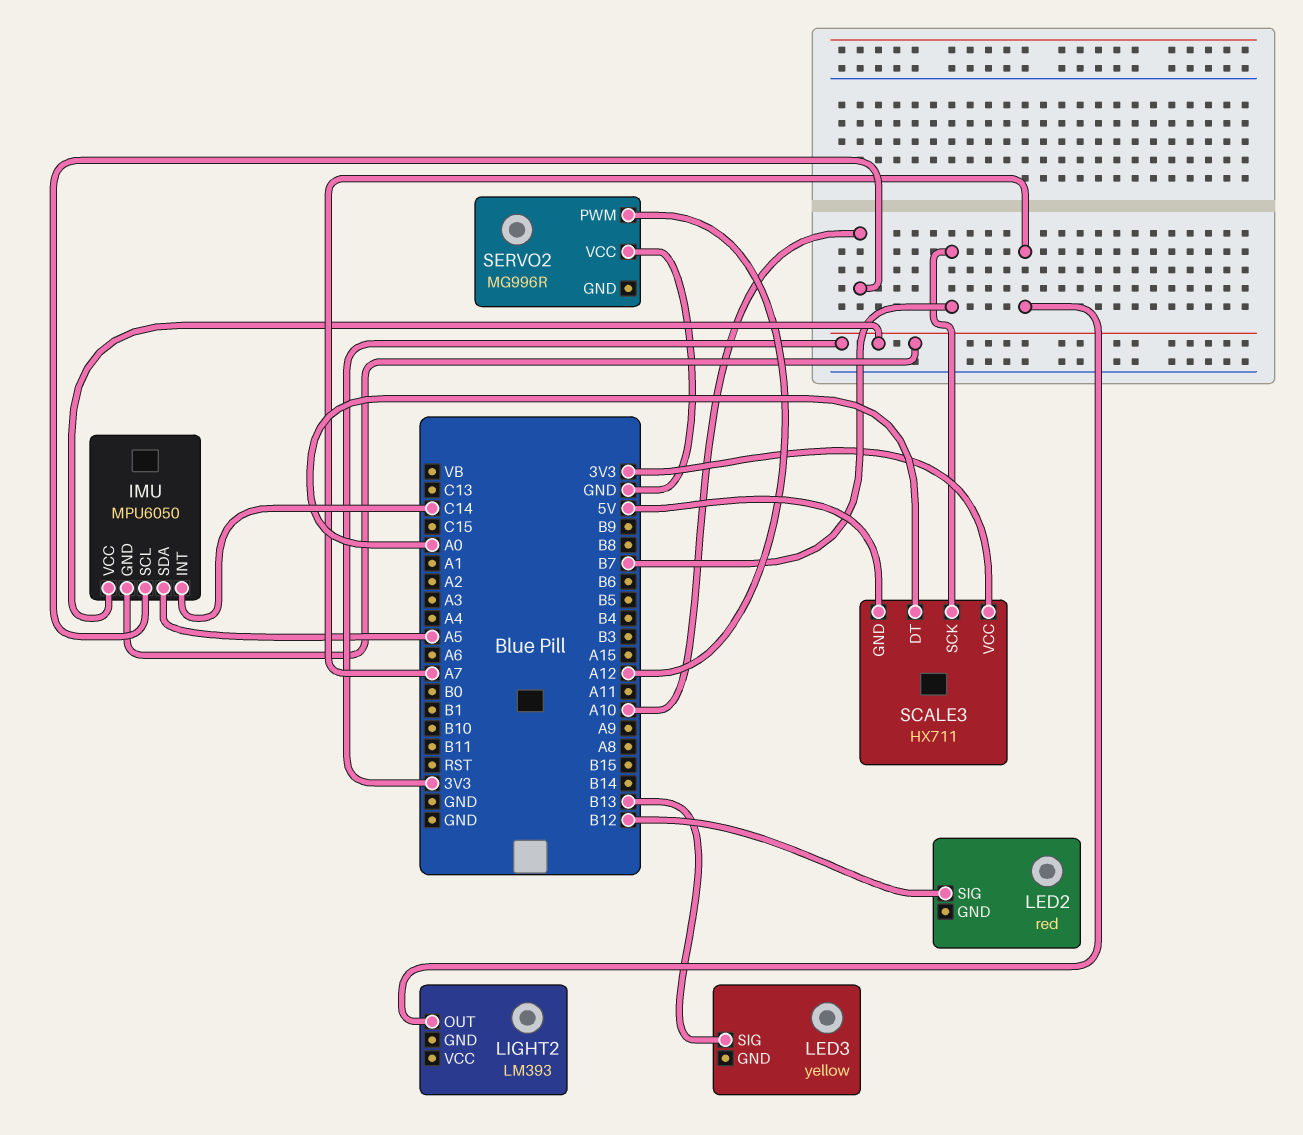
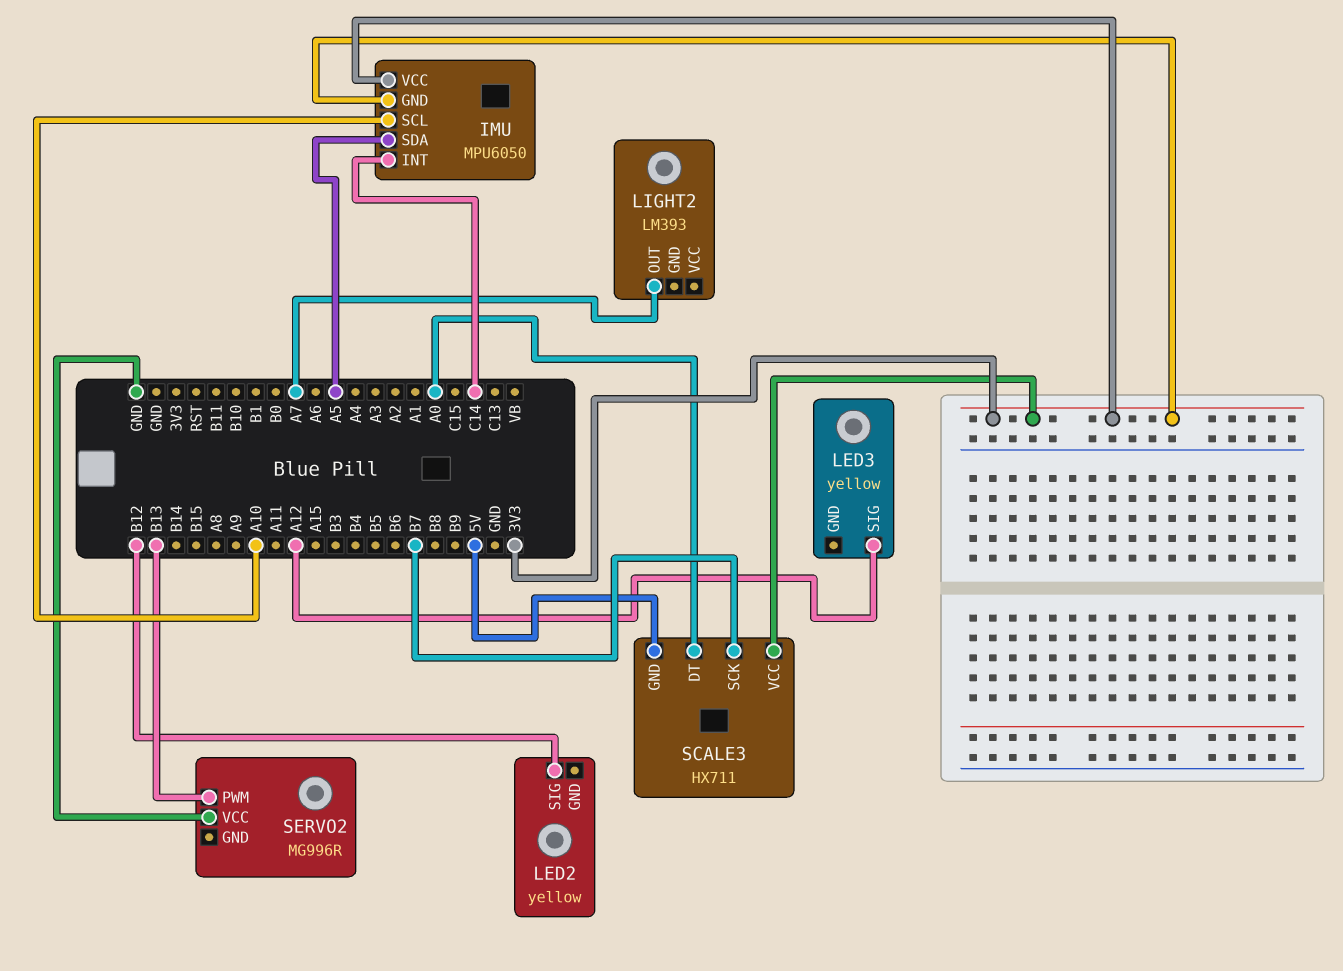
LED2: red -> yellow
LED3 pin SIG: B13 -> A12
SERVO2 pin PWM: A12 -> B13

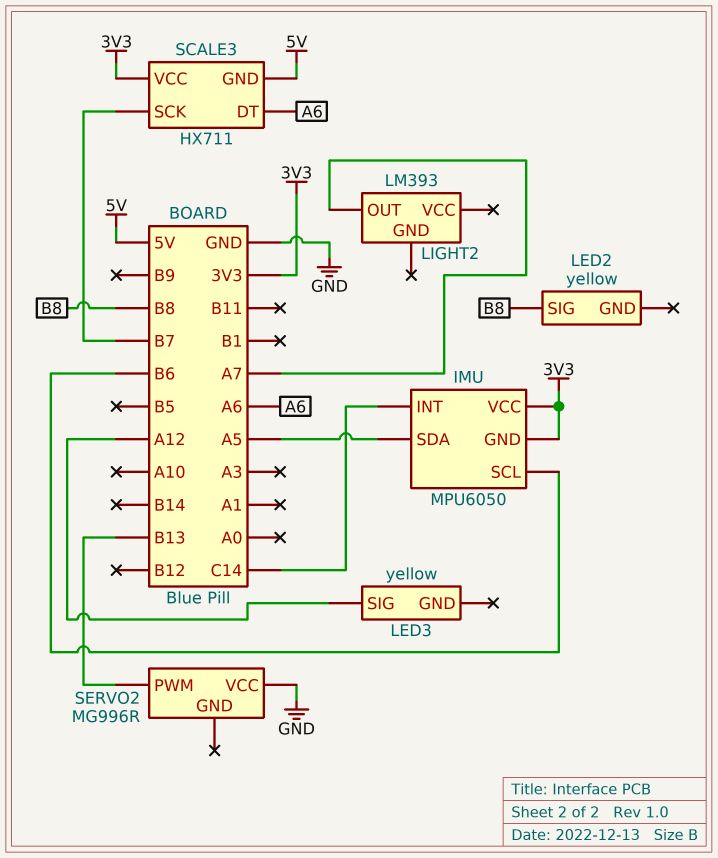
IMU pin SCL: A10 -> B6
LED2 pin SIG: B12 -> B8
SCALE3 pin DT: A0 -> A6

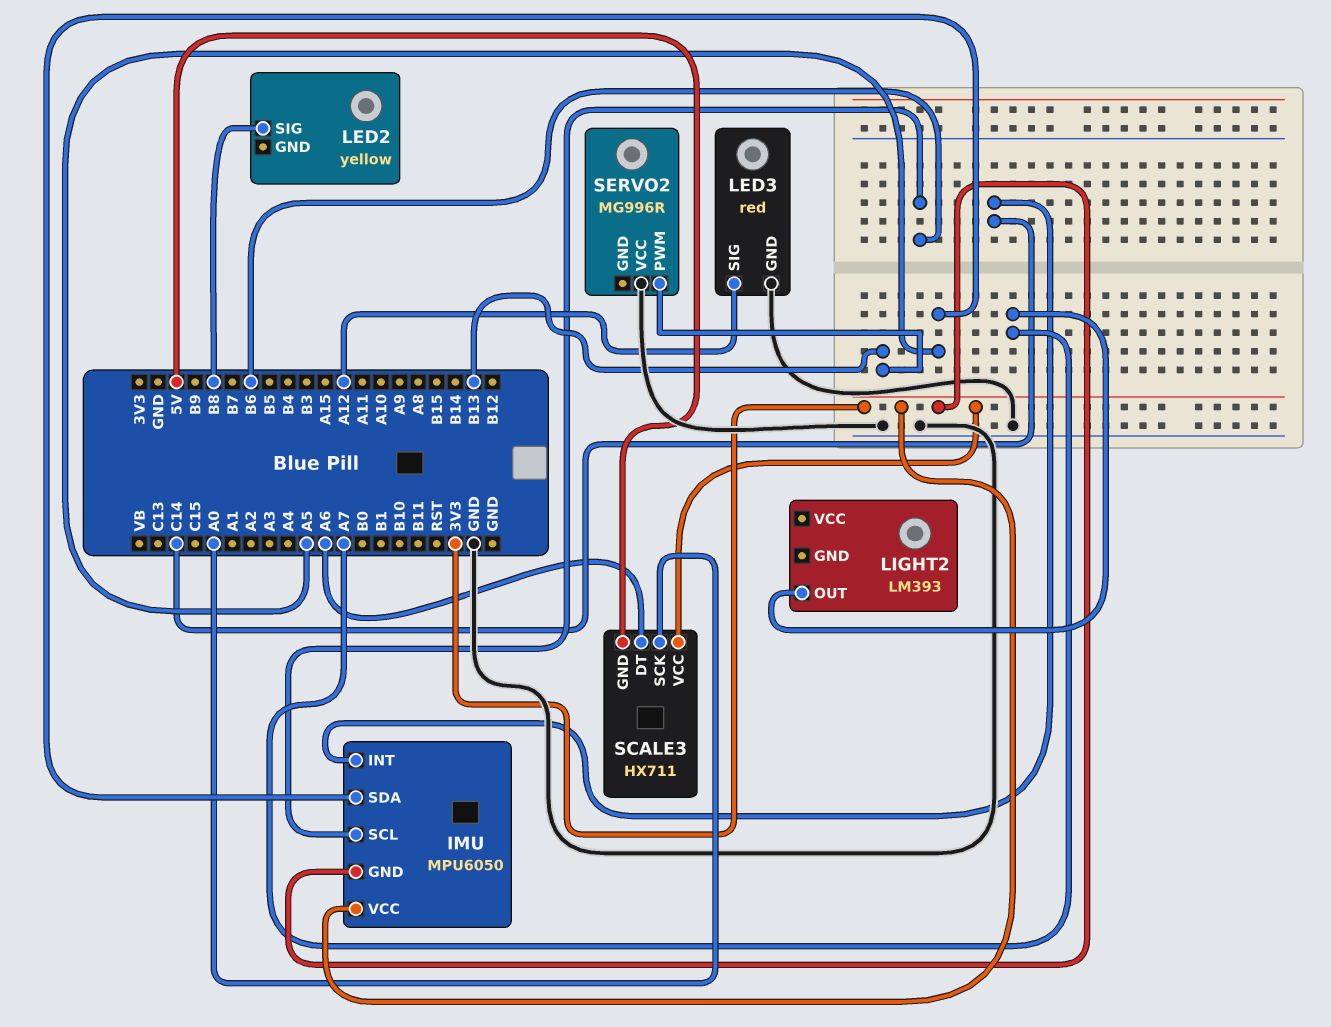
LED3: yellow -> red
LED3 pin GND: none -> GND
SCALE3 pin SCK: B7 -> A0

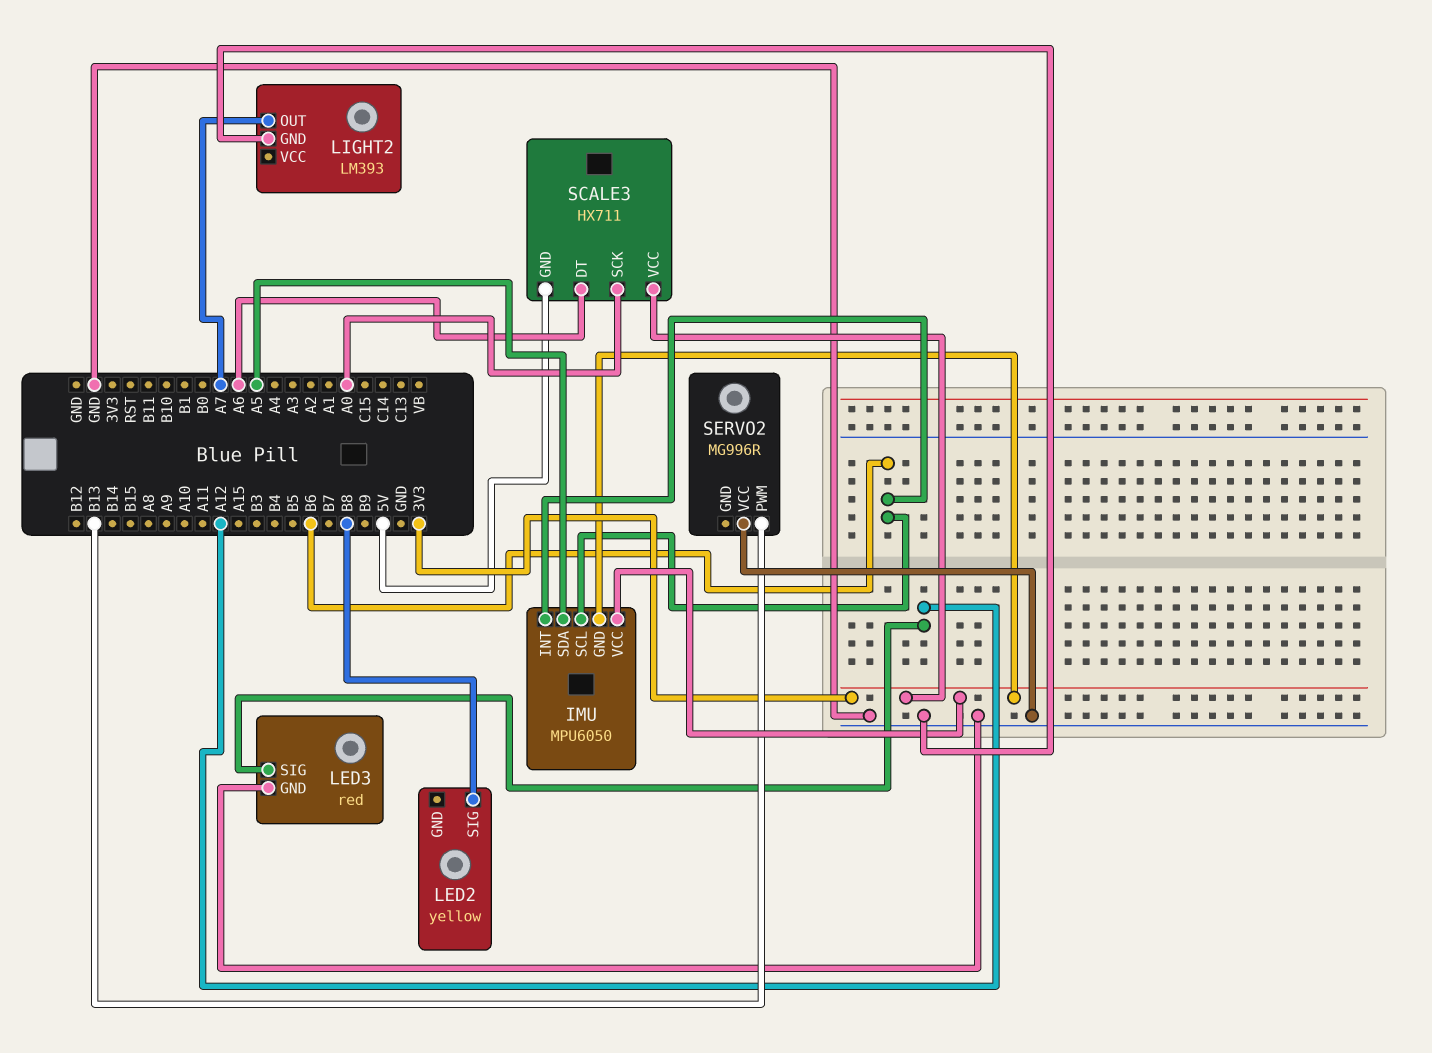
IMU pin INT: C14 -> B6
LIGHT2 pin GND: none -> GND

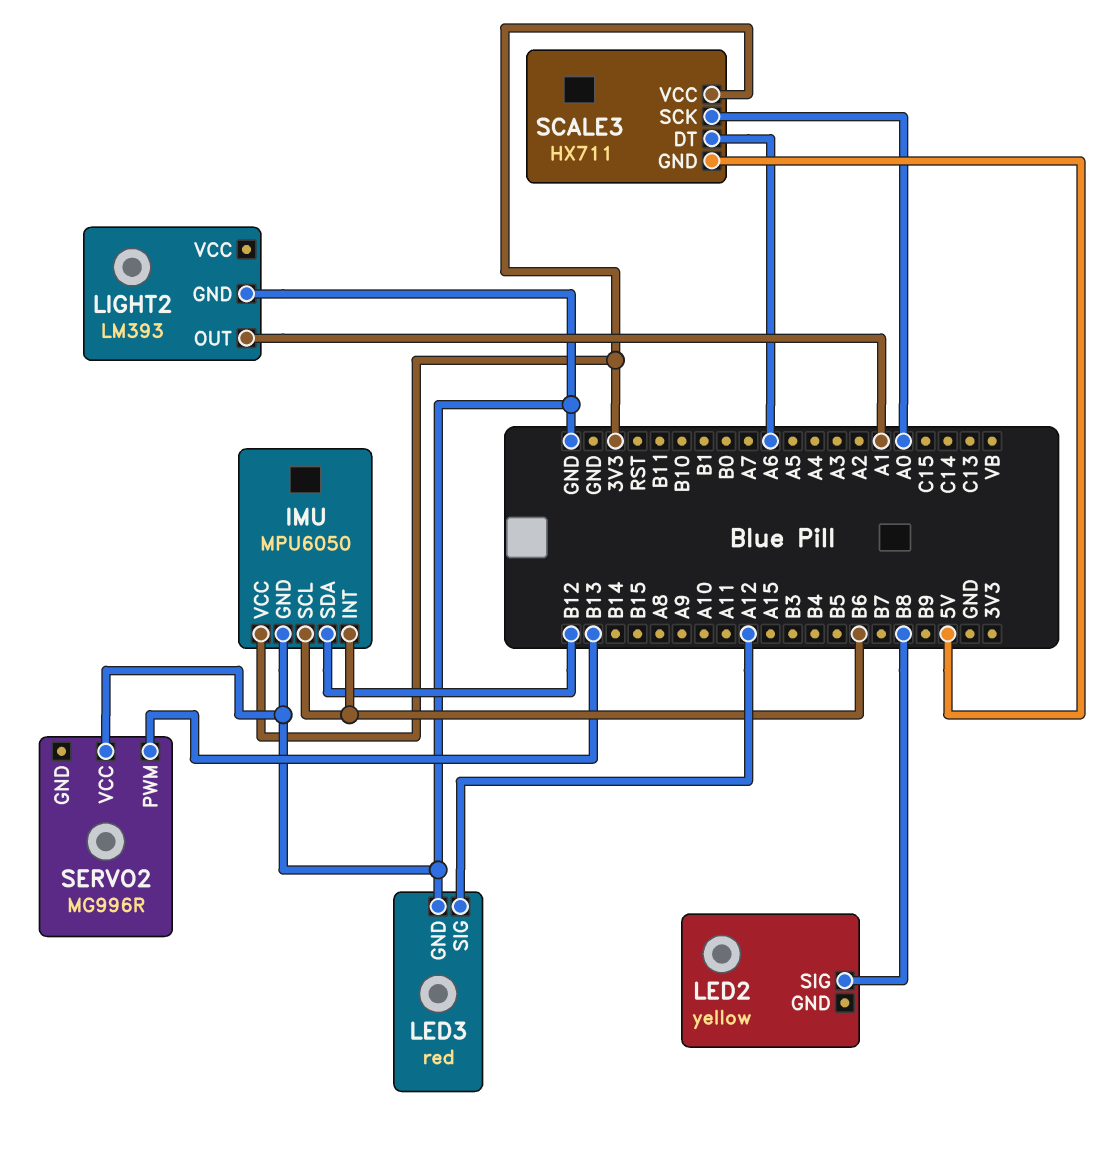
IMU pin GND: 3V3 -> GND
IMU pin SDA: A5 -> B12
LIGHT2 pin OUT: A7 -> A1

